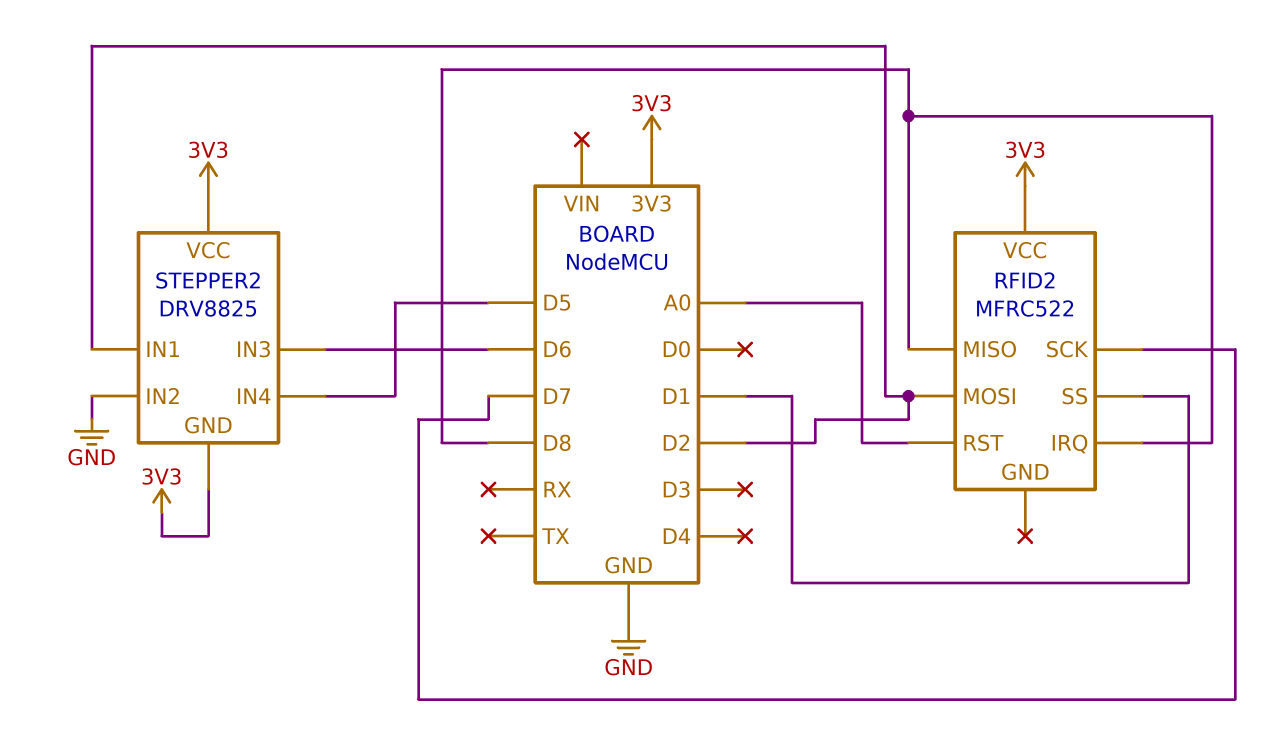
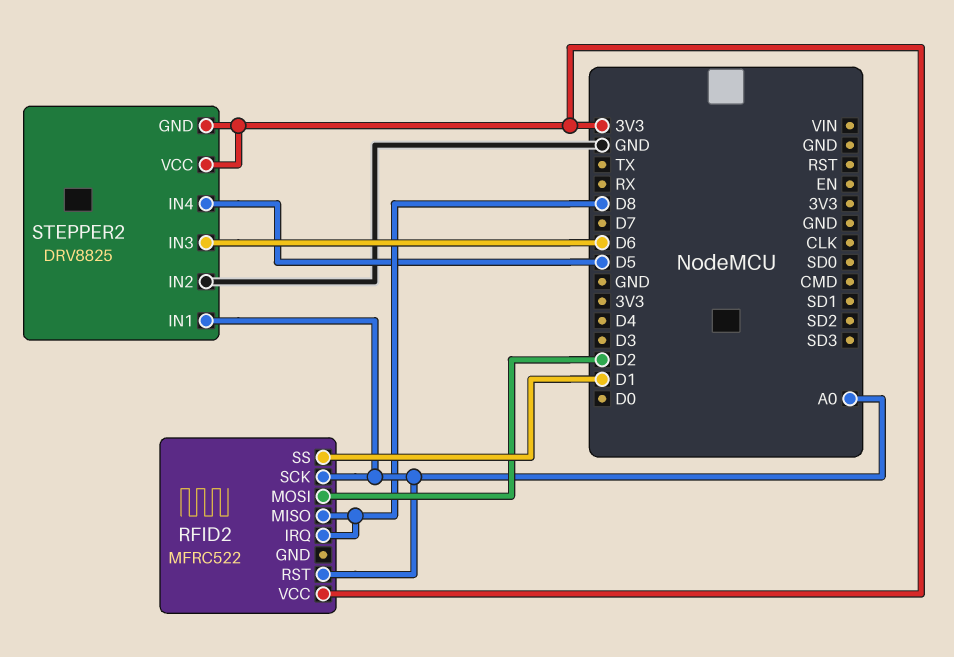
RFID2 pin SCK: D7 -> A0
STEPPER2 pin IN1: D2 -> A0

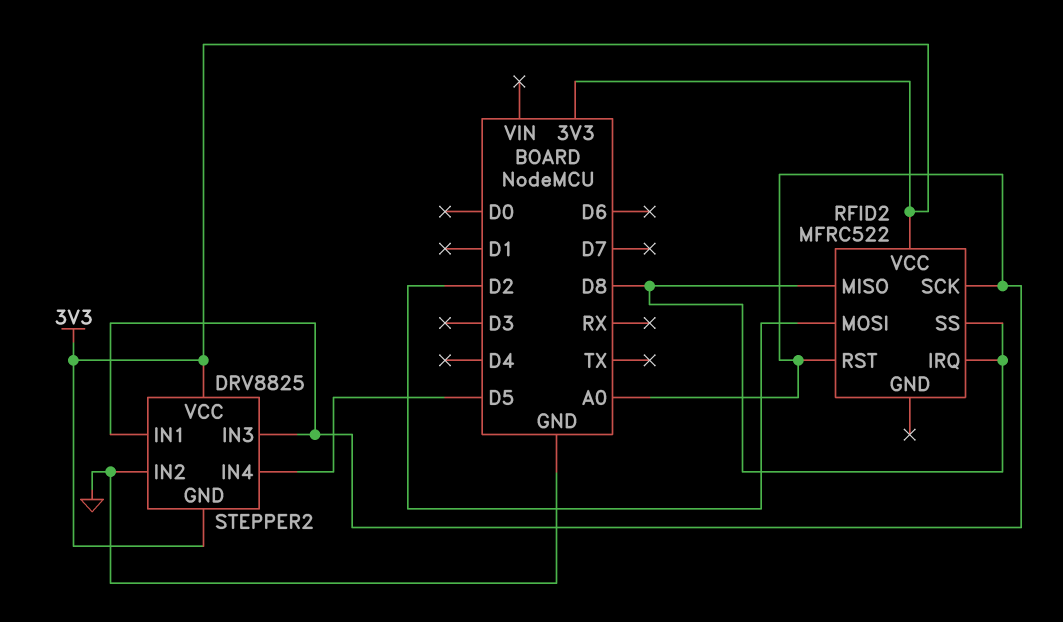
RFID2 pin SS: D1 -> D8
STEPPER2 pin IN3: D6 -> A0

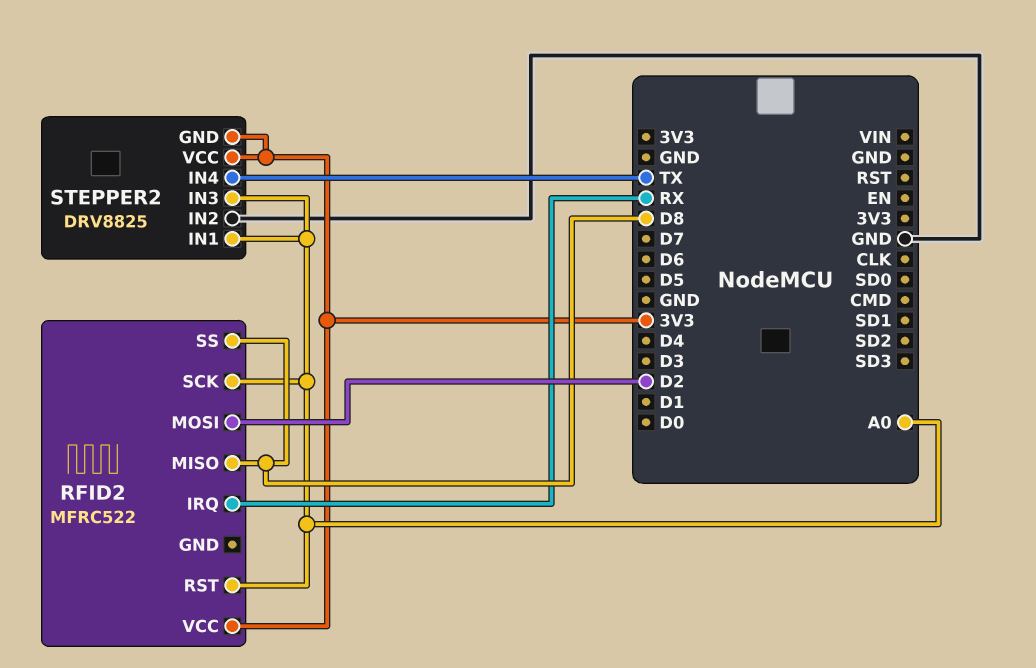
RFID2 pin IRQ: D8 -> RX
STEPPER2 pin IN4: D5 -> TX

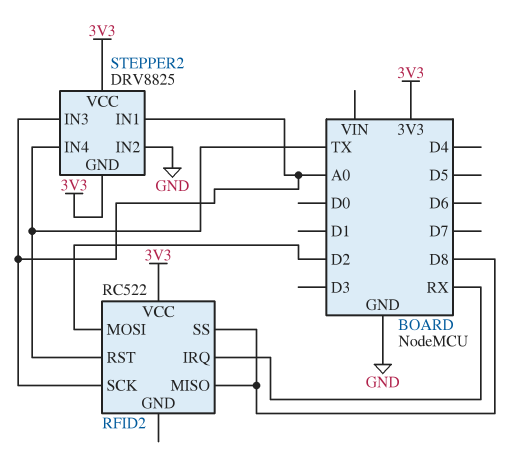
RFID2: MFRC522 -> RC522
RFID2 pin RST: A0 -> TX

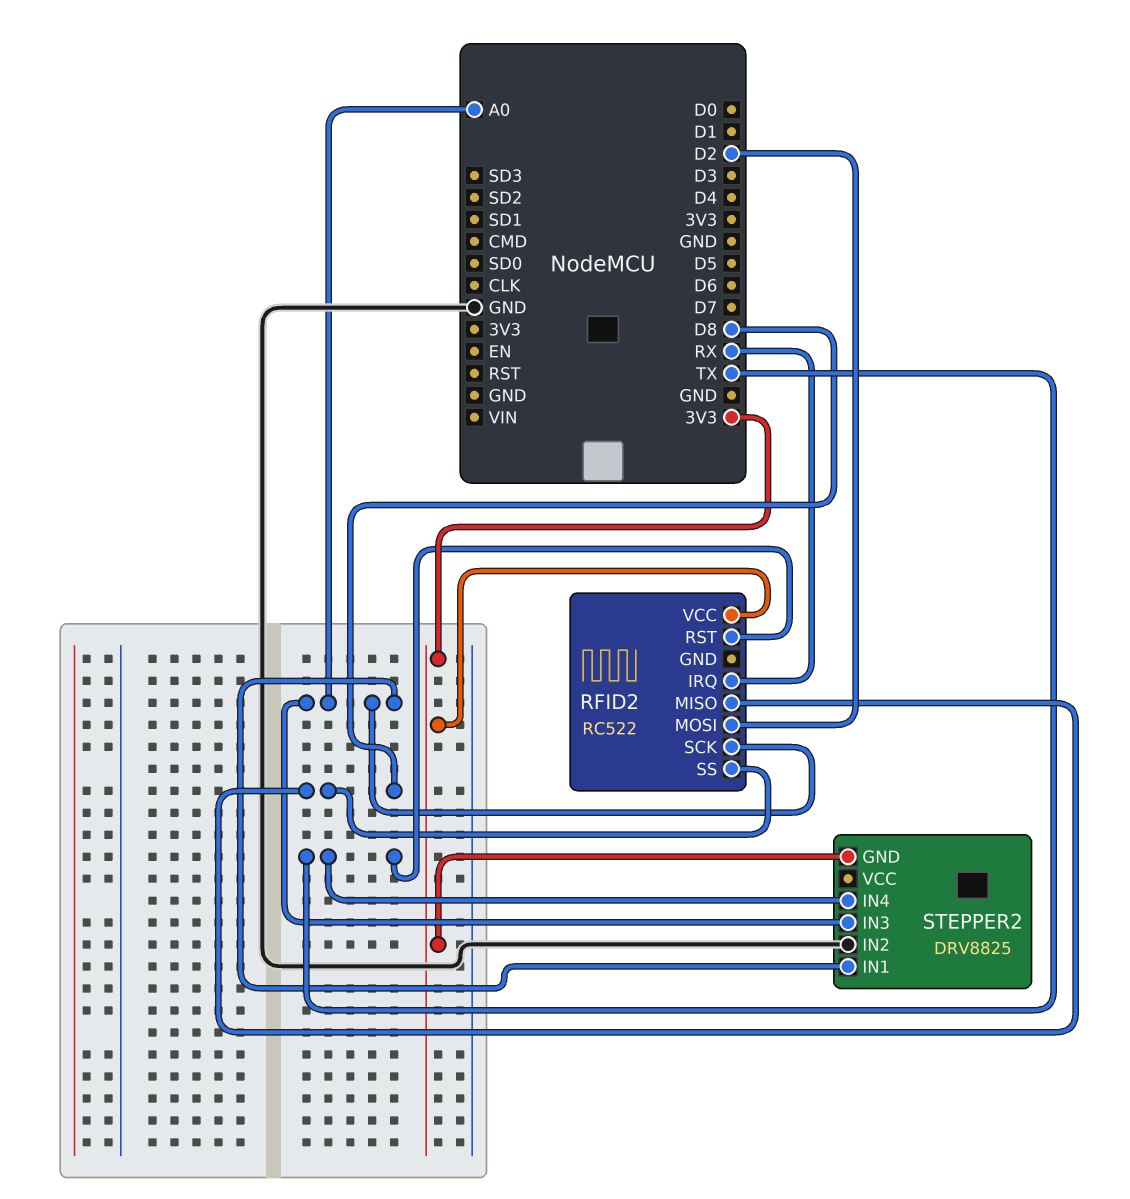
STEPPER2 pin VCC: 3V3 -> none

